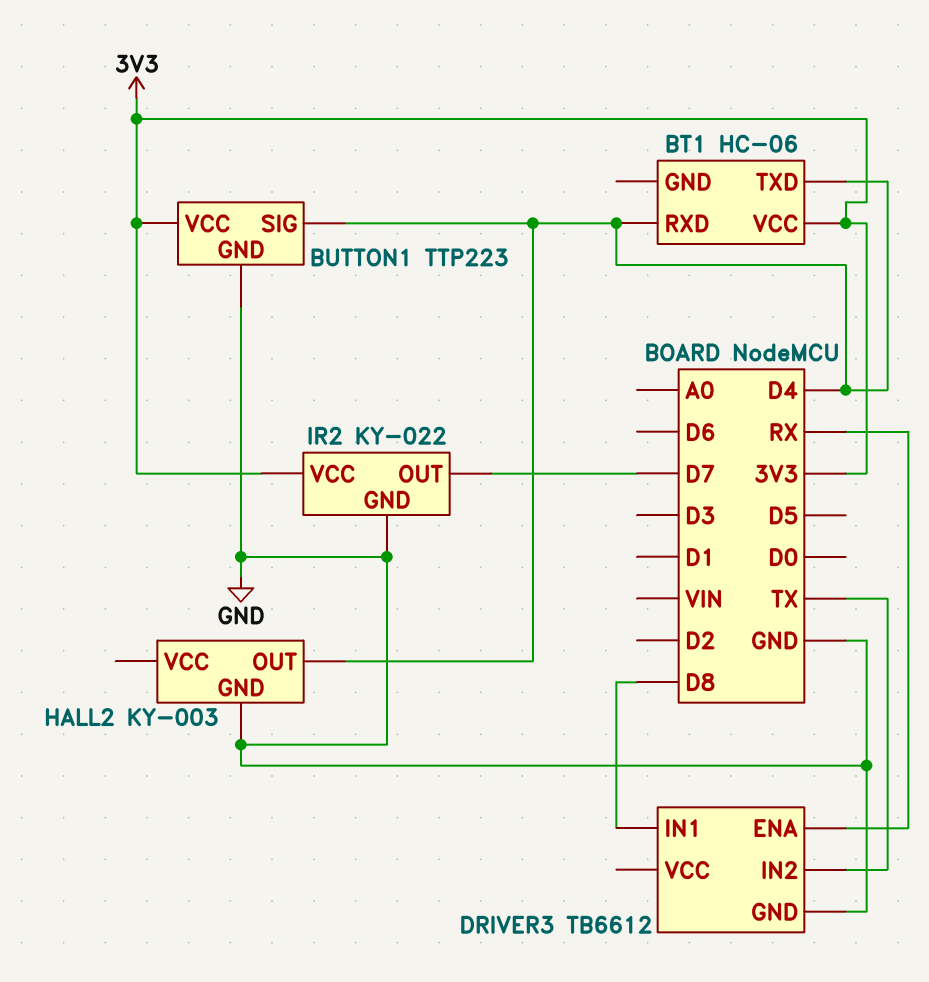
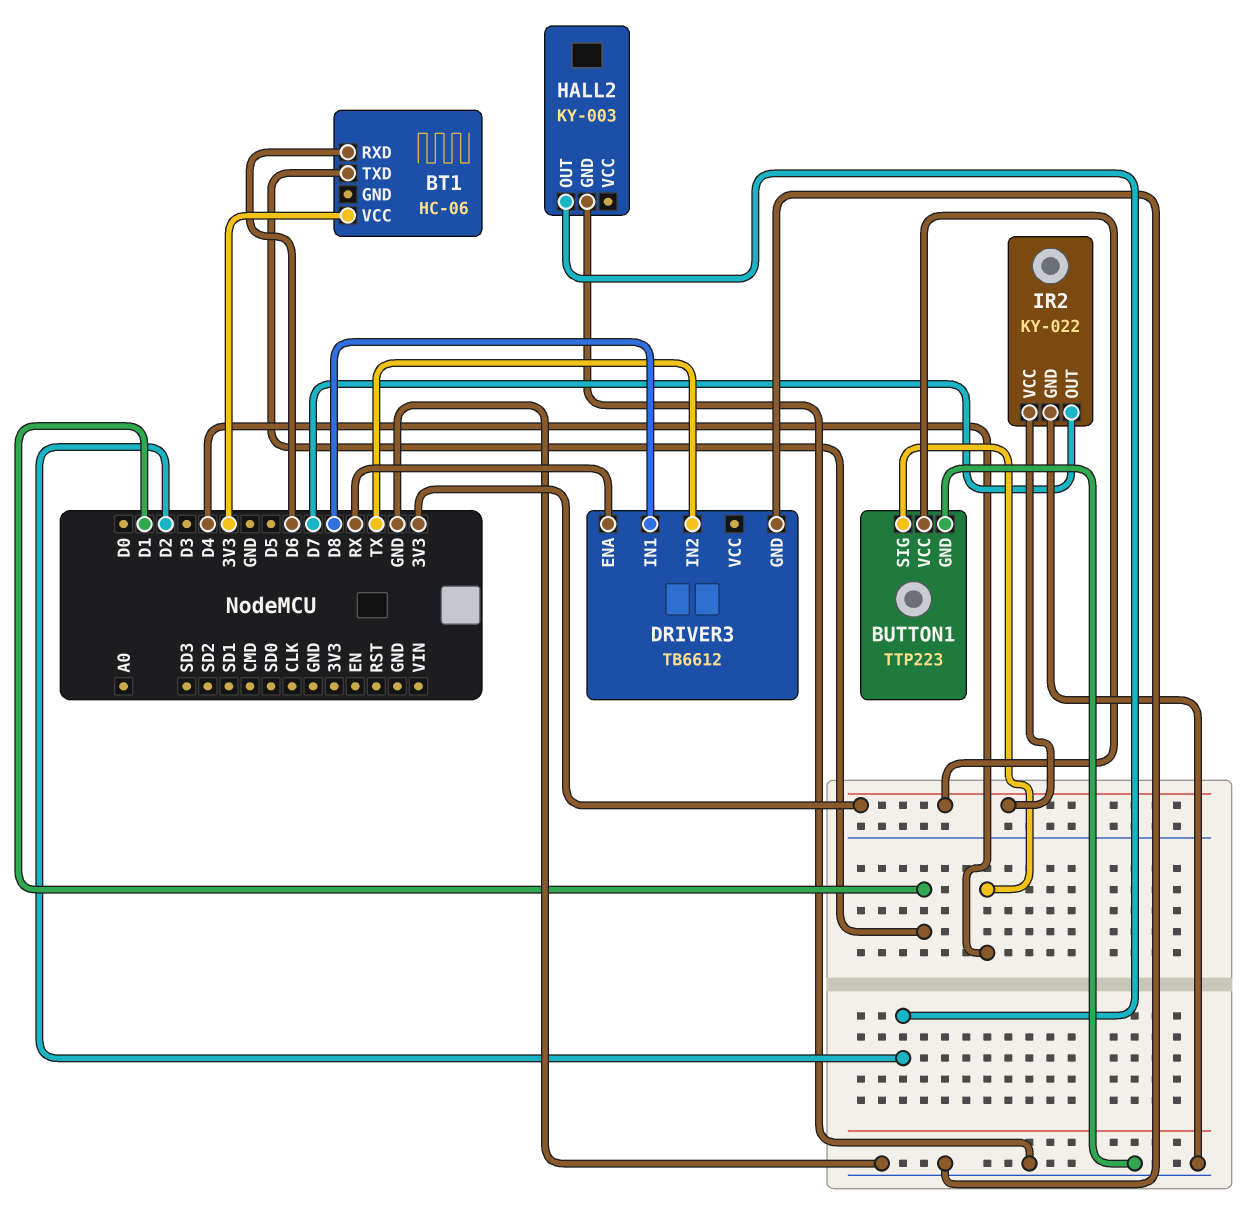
BT1 pin RXD: D4 -> D6
BT1 pin TXD: D4 -> D1
HALL2 pin OUT: D4 -> D2

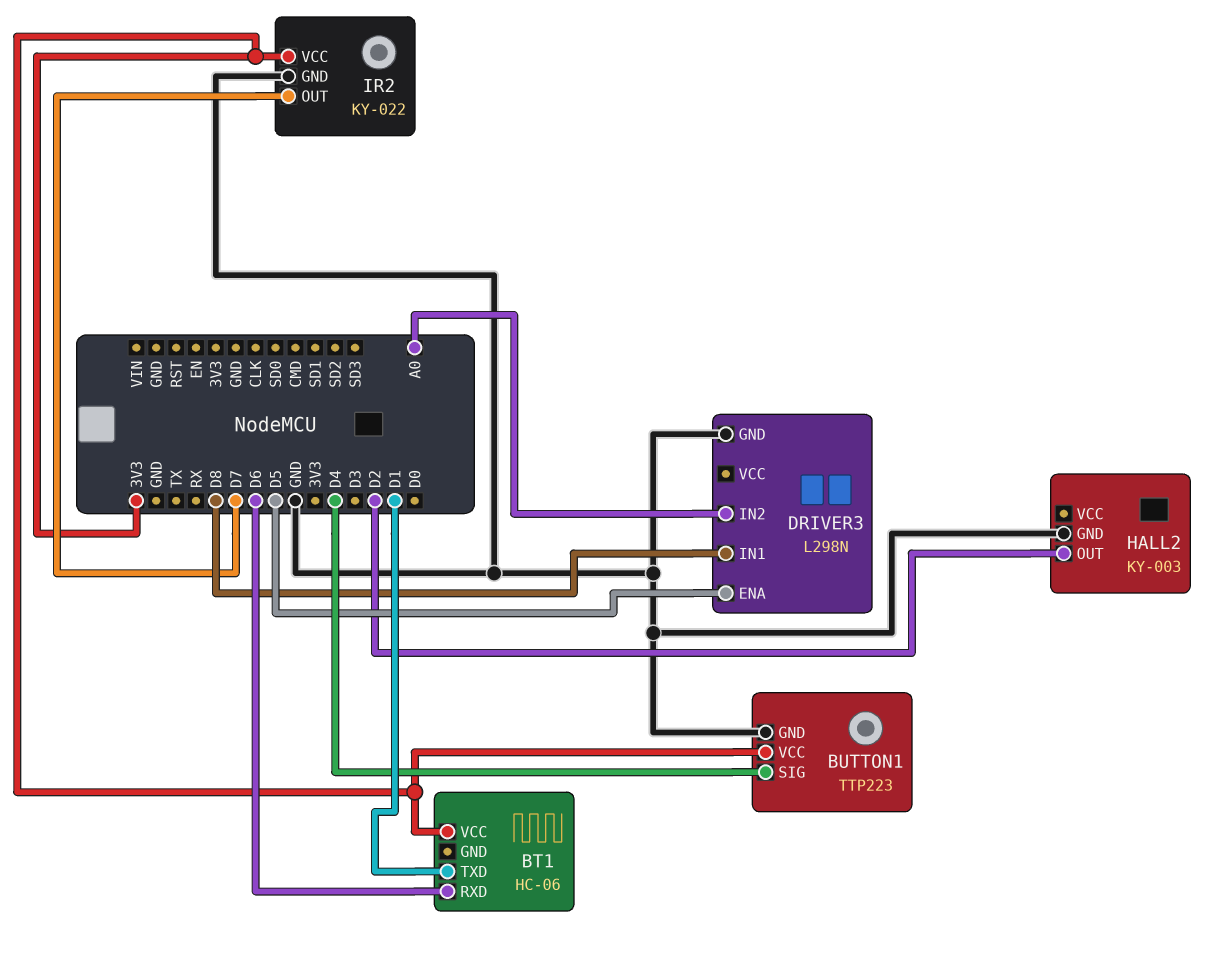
DRIVER3: TB6612 -> L298N
DRIVER3 pin ENA: RX -> D5
DRIVER3 pin IN2: TX -> A0

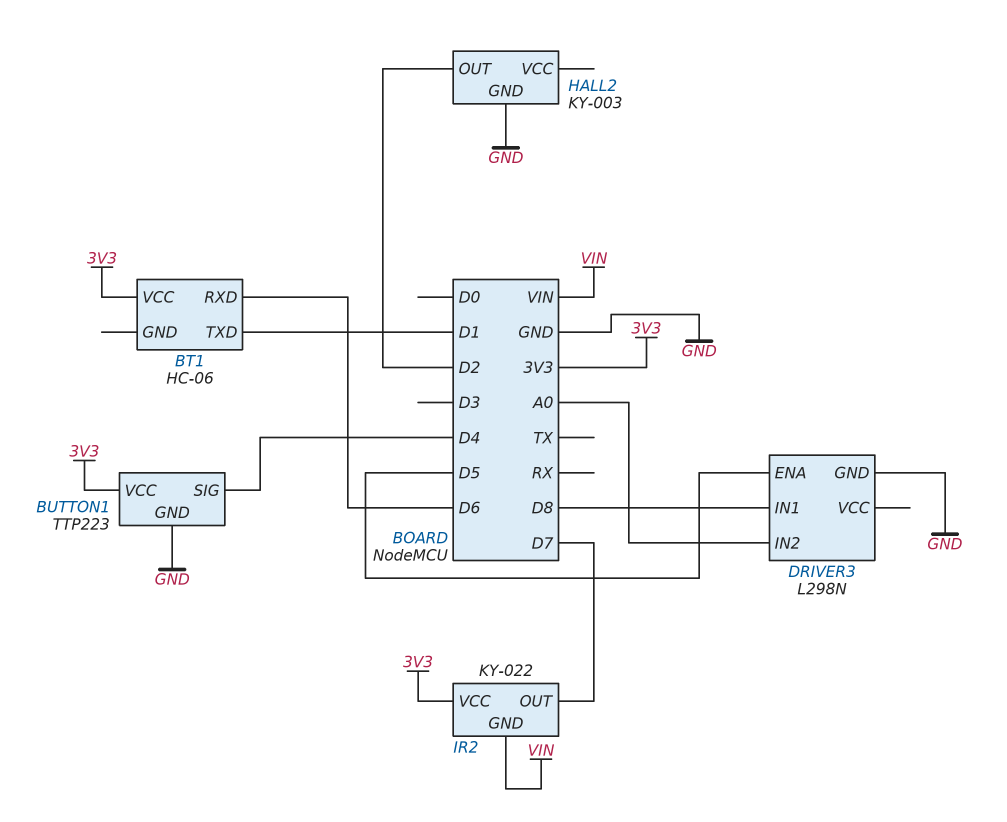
IR2 pin GND: GND -> VIN

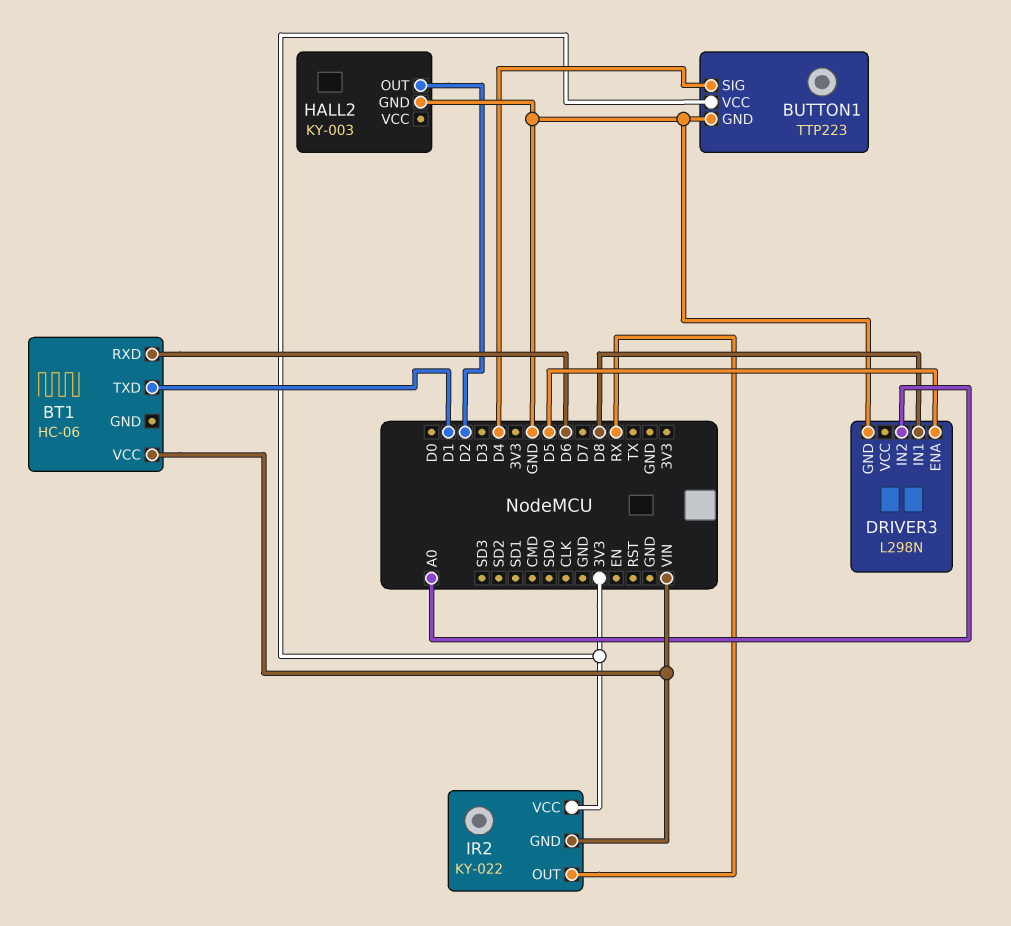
BT1 pin VCC: 3V3 -> VIN
IR2 pin OUT: D7 -> RX

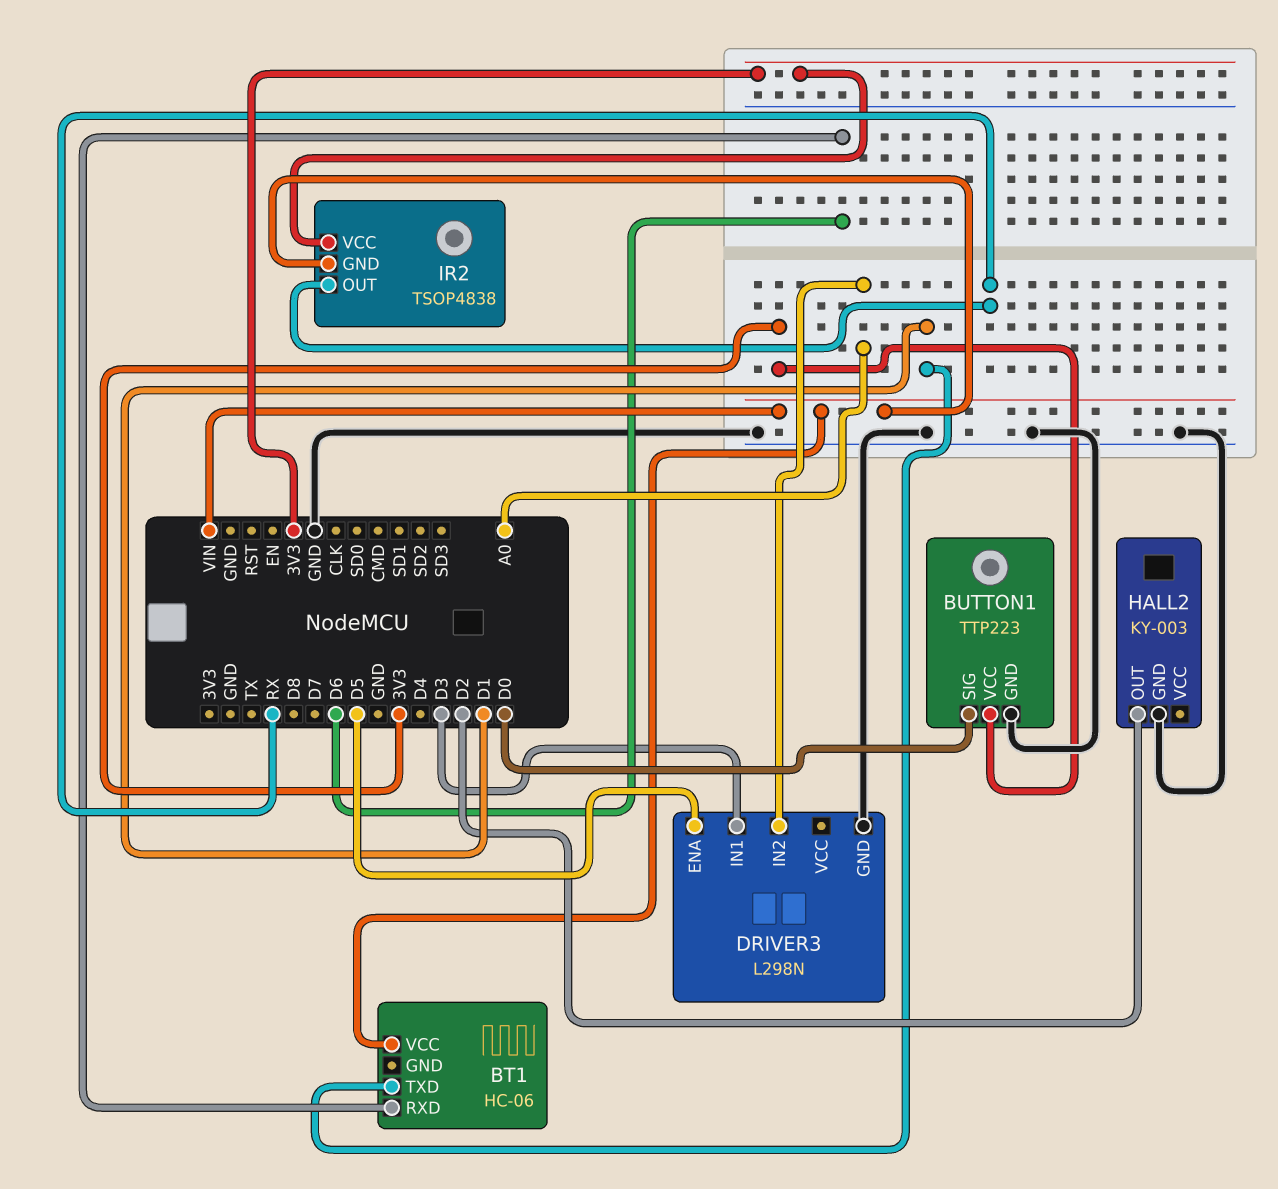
BUTTON1 pin SIG: D4 -> D0
DRIVER3 pin IN1: D8 -> D3
IR2: KY-022 -> TSOP4838

